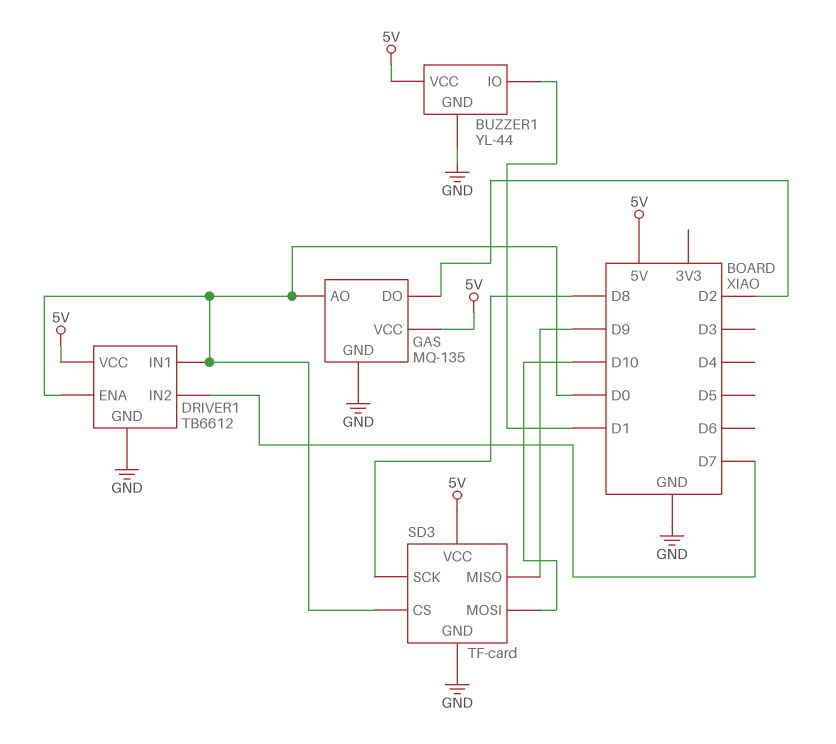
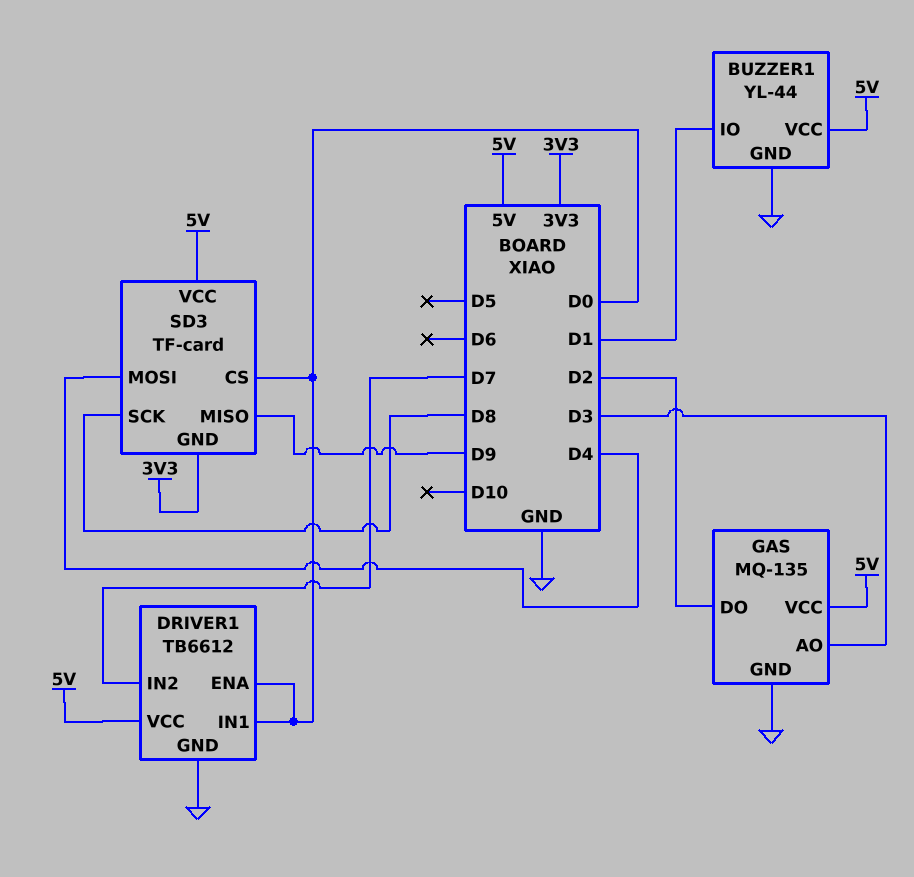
GAS pin AO: D0 -> D3
SD3 pin GND: GND -> 3V3
SD3 pin MOSI: D10 -> D4

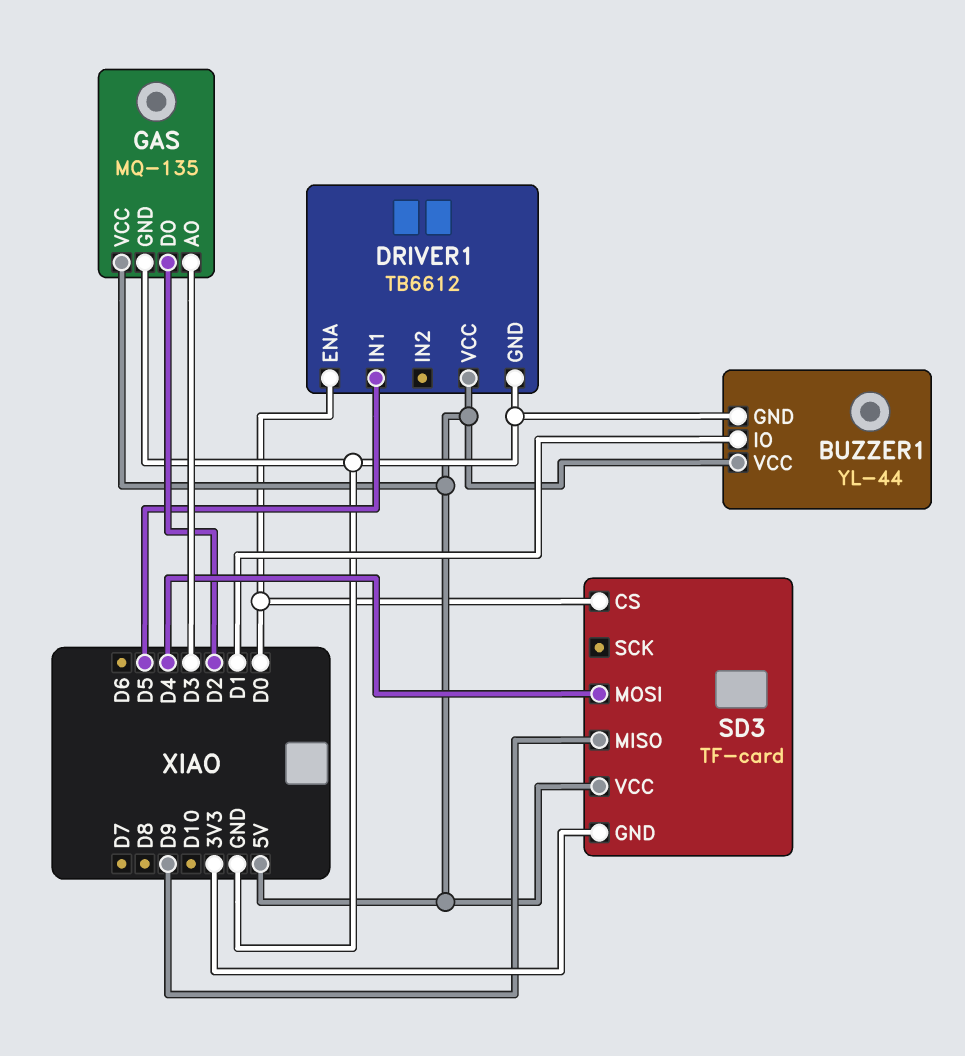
DRIVER1 pin IN1: D0 -> D5
DRIVER1 pin IN2: D7 -> none
SD3 pin SCK: D8 -> none

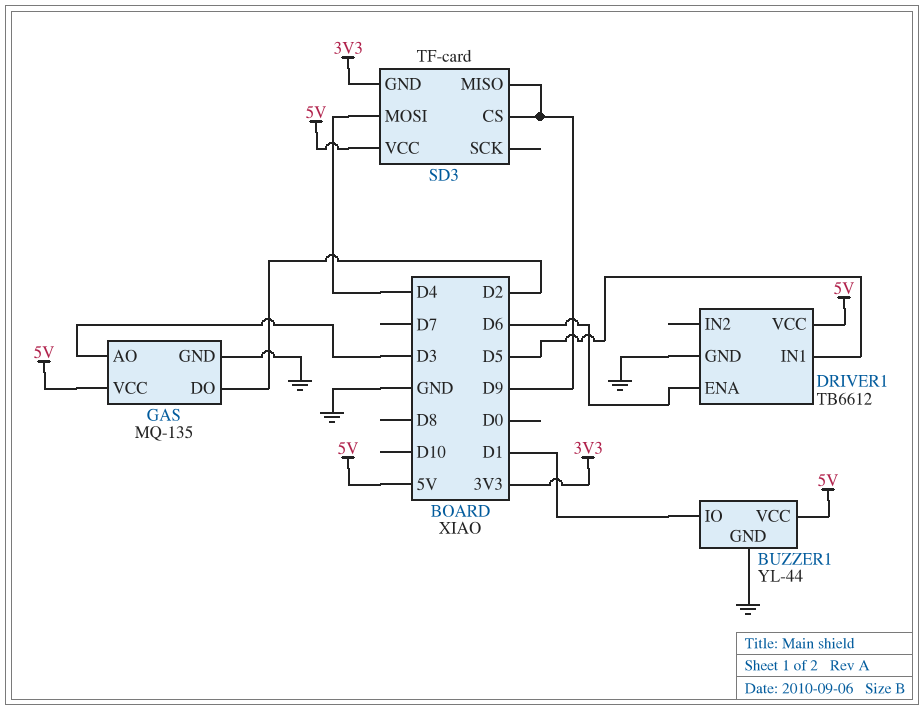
DRIVER1 pin ENA: D0 -> D6
SD3 pin CS: D0 -> D9

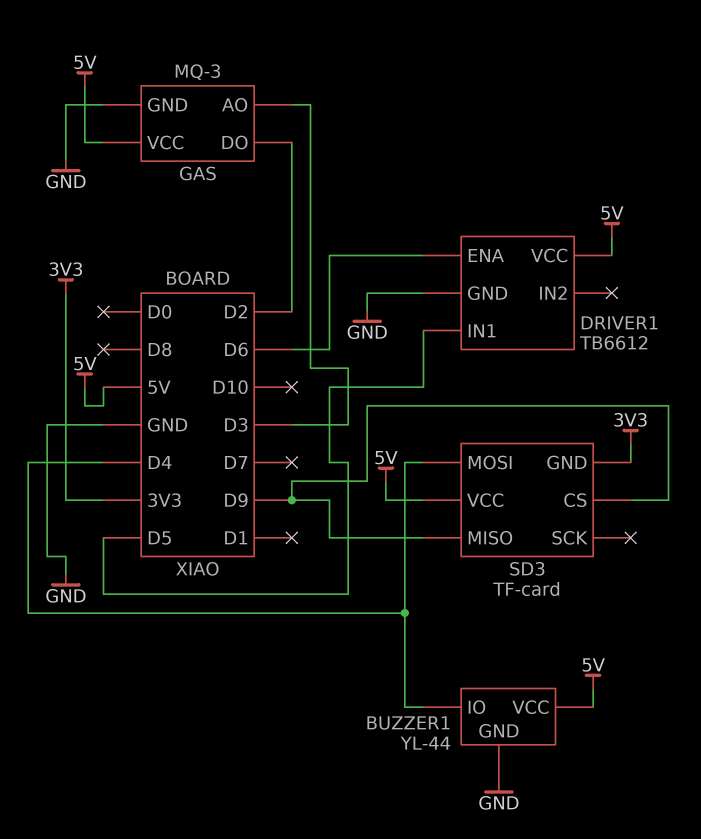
BUZZER1 pin IO: D1 -> D4
GAS: MQ-135 -> MQ-3

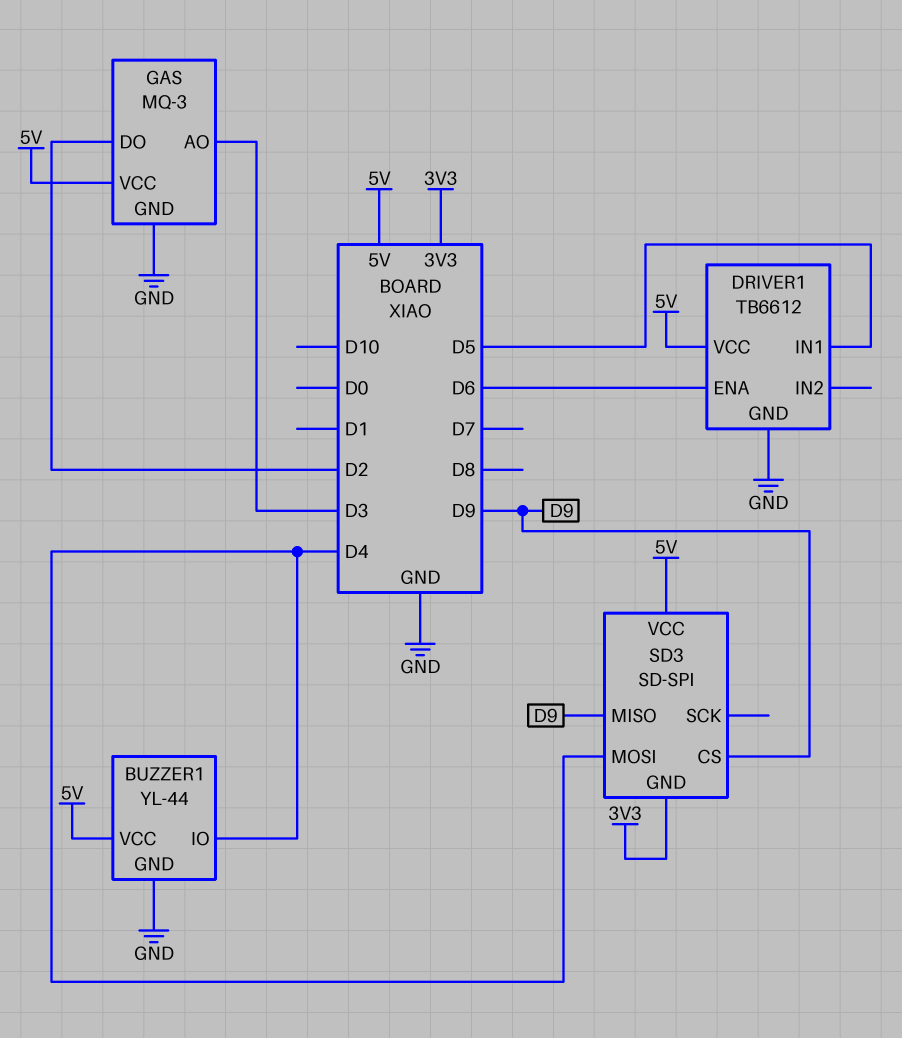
SD3: TF-card -> SD-SPI

